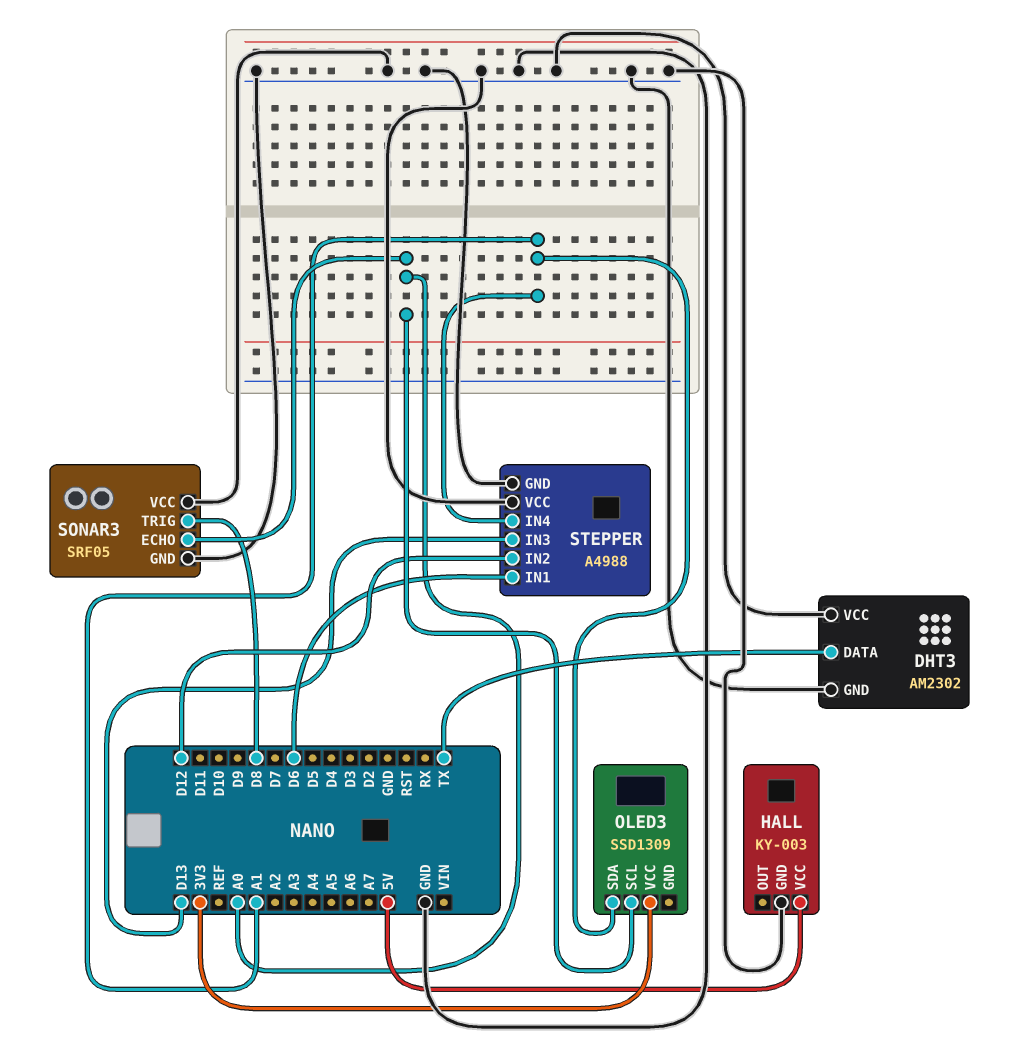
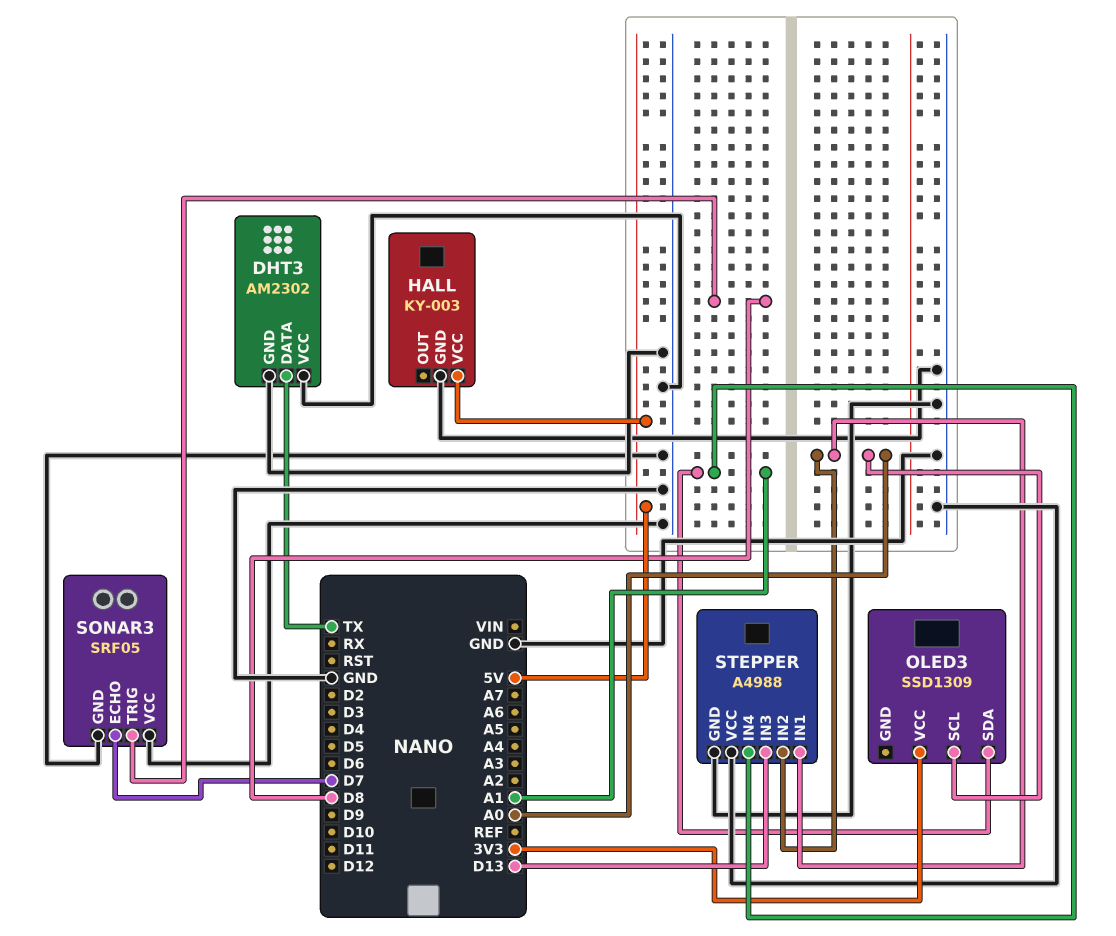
SONAR3 pin ECHO: A0 -> D7
STEPPER pin IN1: D6 -> A0
STEPPER pin IN2: D12 -> A0

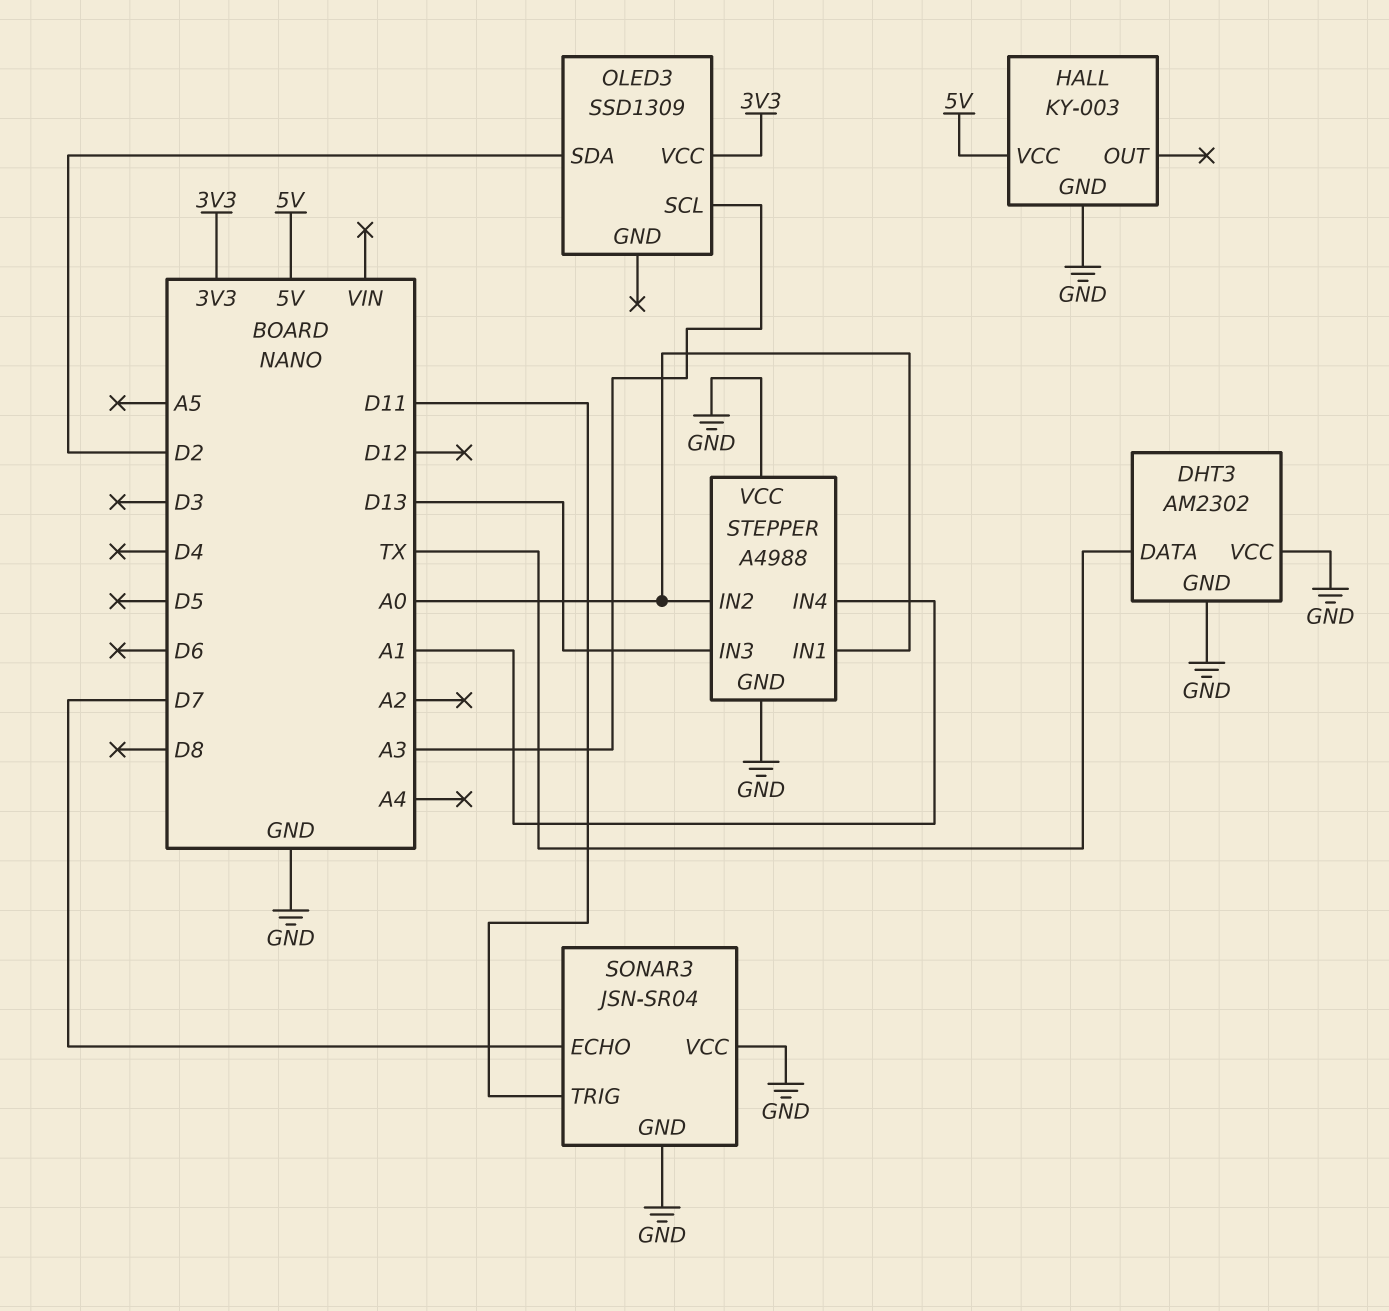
OLED3 pin SCL: A0 -> A3
OLED3 pin SDA: A1 -> D2
SONAR3: SRF05 -> JSN-SR04
SONAR3 pin TRIG: D8 -> D11

